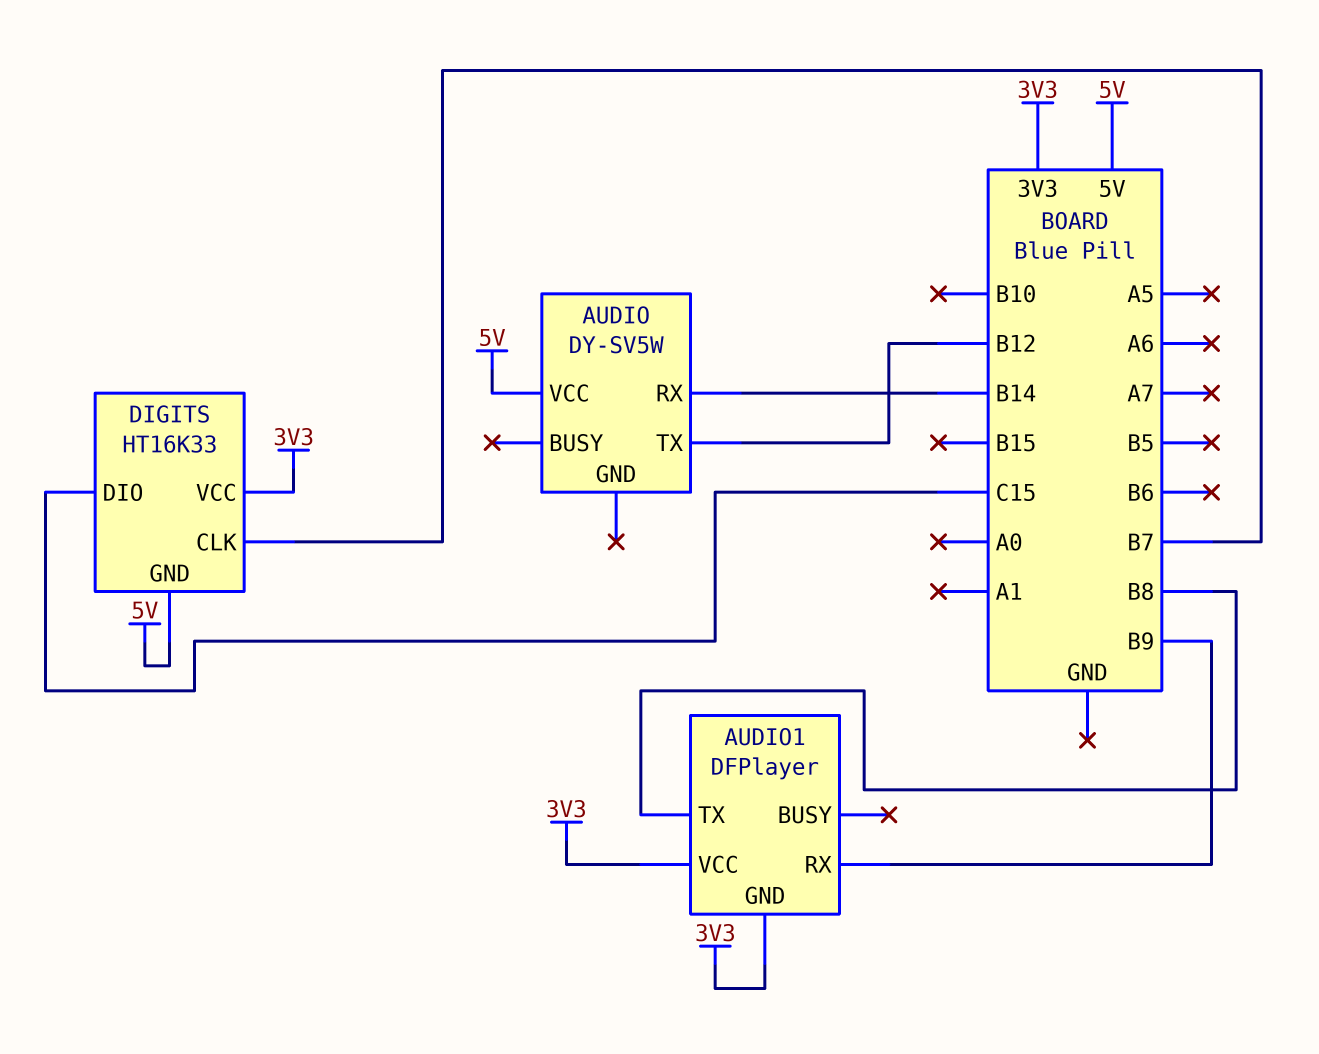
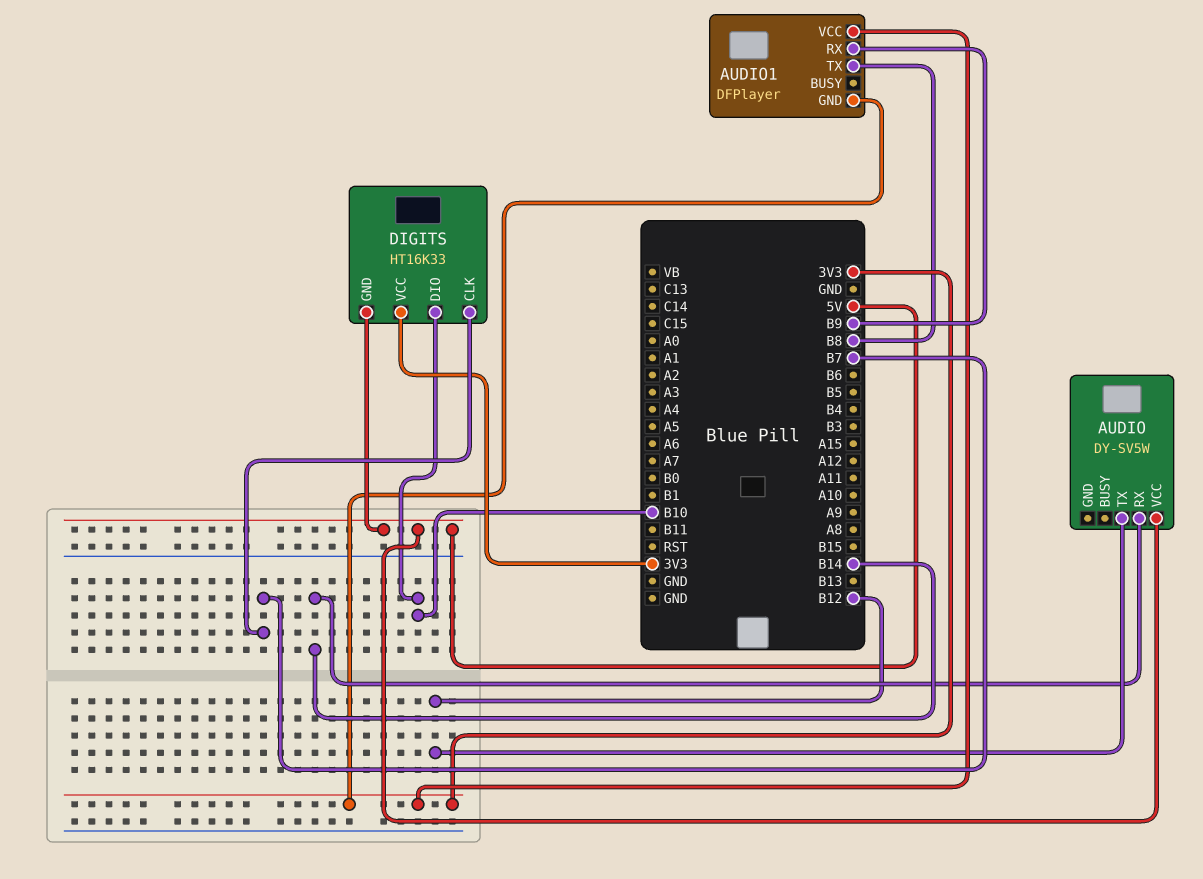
DIGITS pin DIO: C15 -> B10

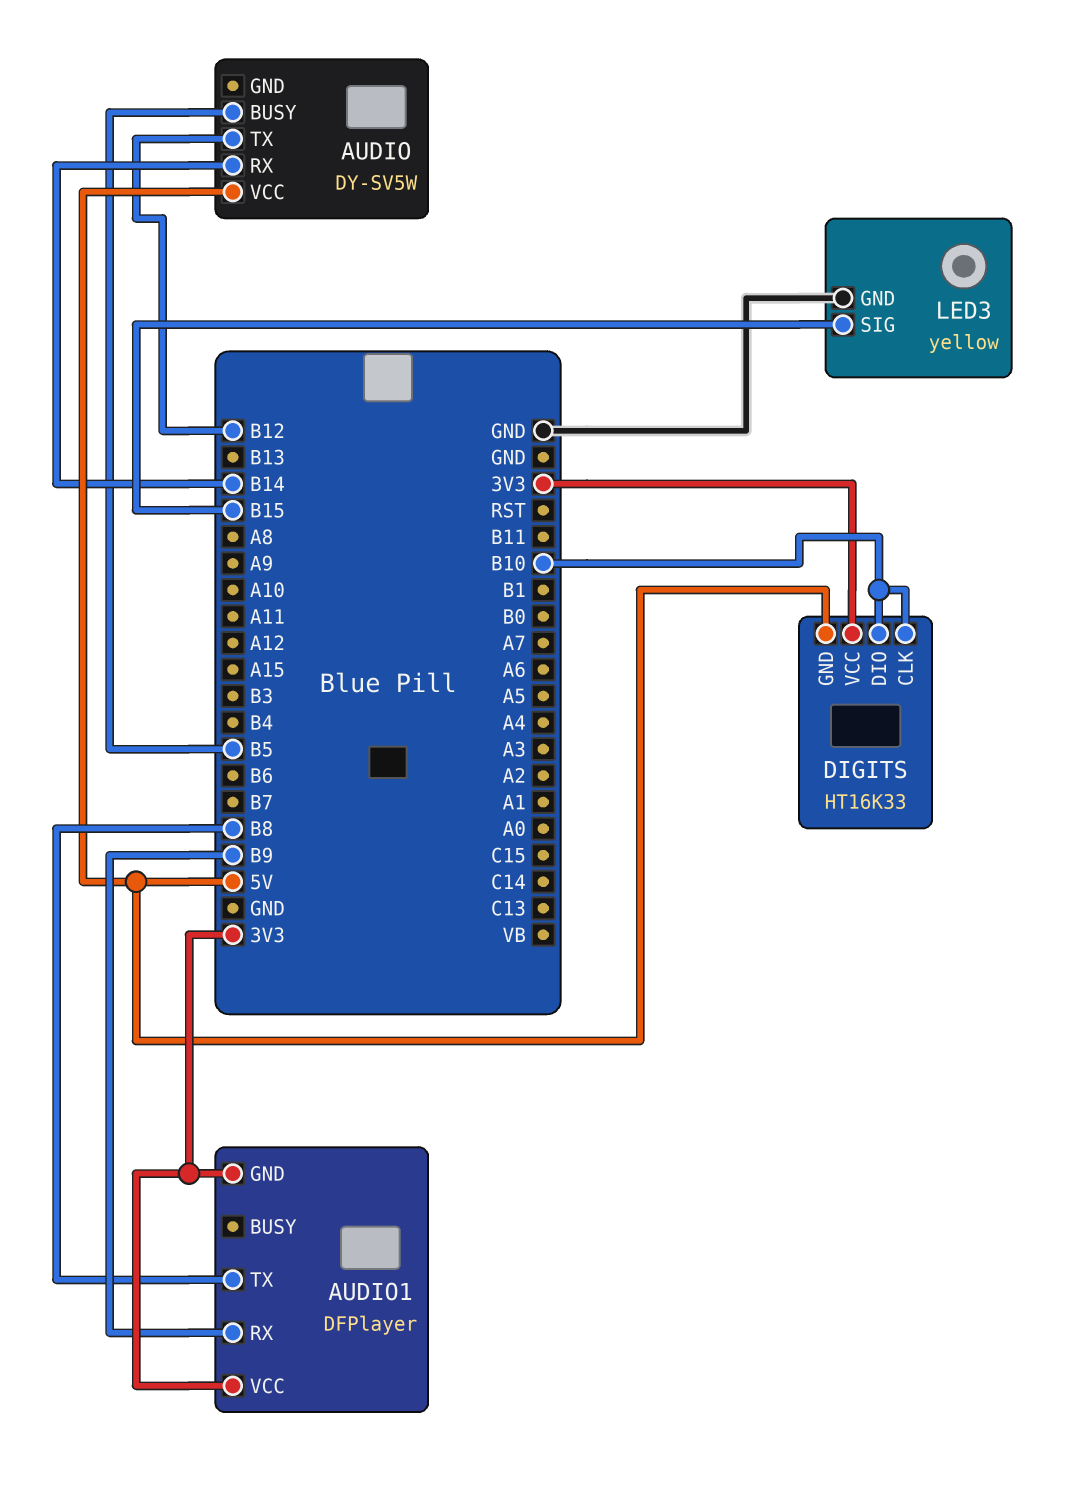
AUDIO pin BUSY: none -> B5
DIGITS pin CLK: B7 -> B10
LED3: none -> yellow
LED3 pin GND: none -> GND
LED3 pin SIG: none -> B15

